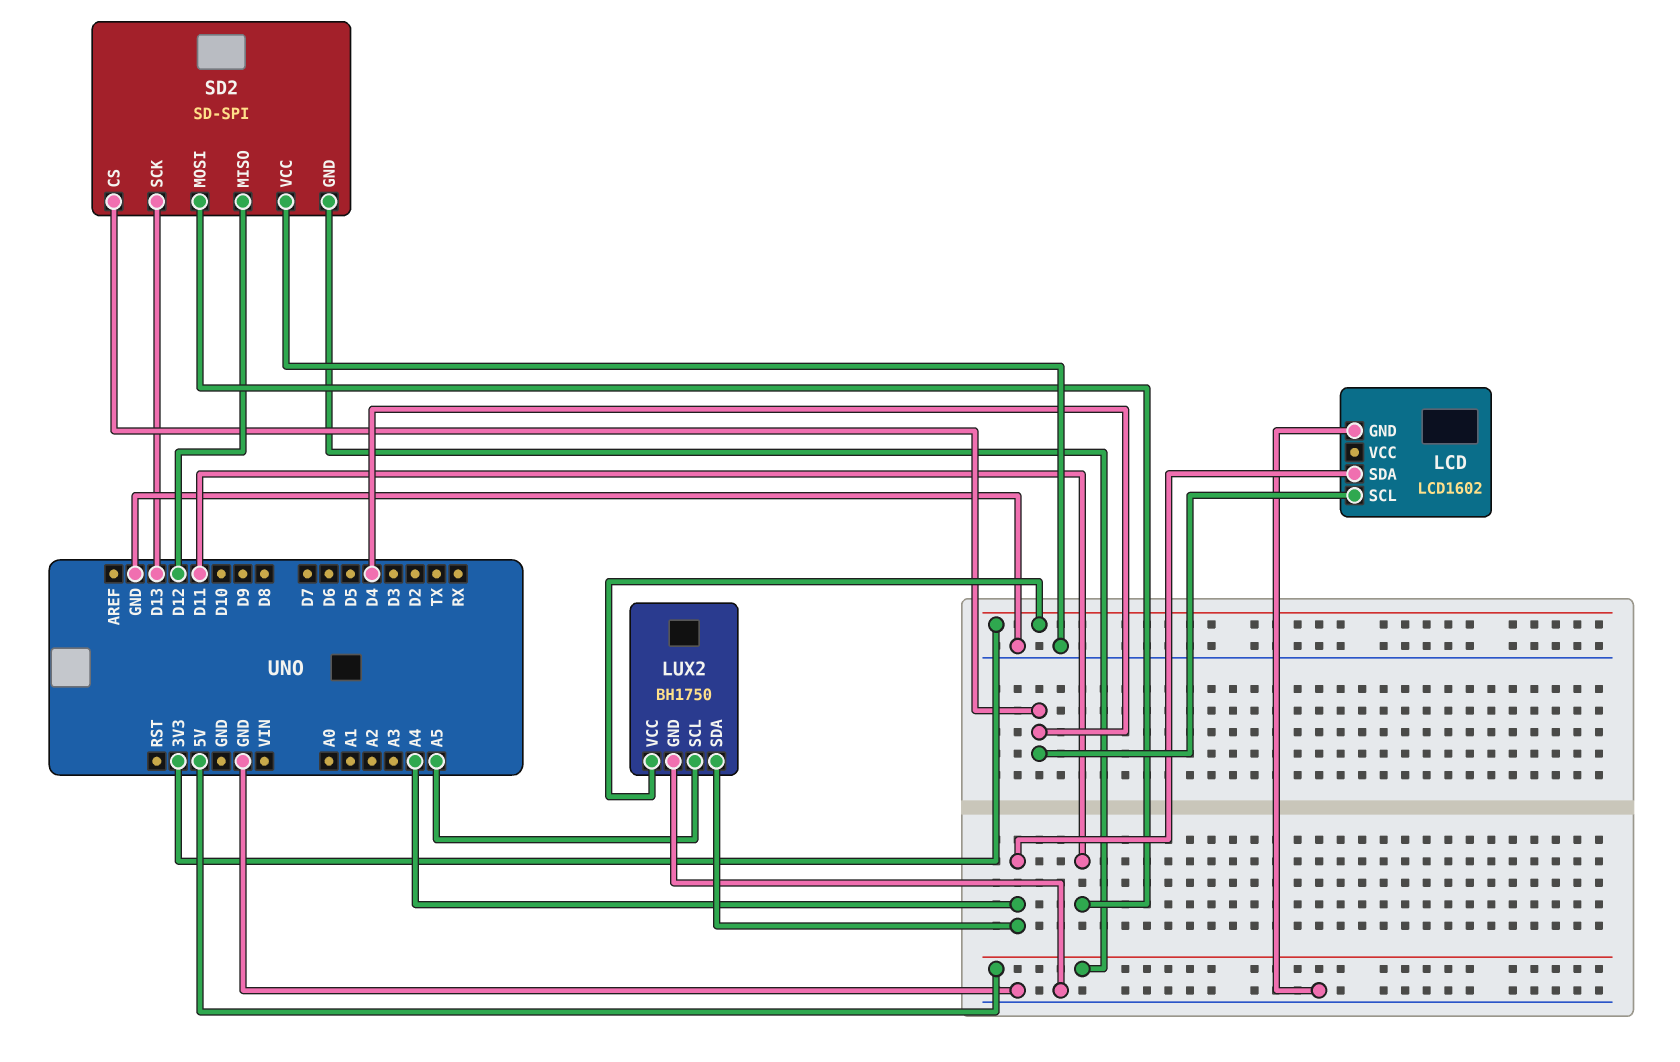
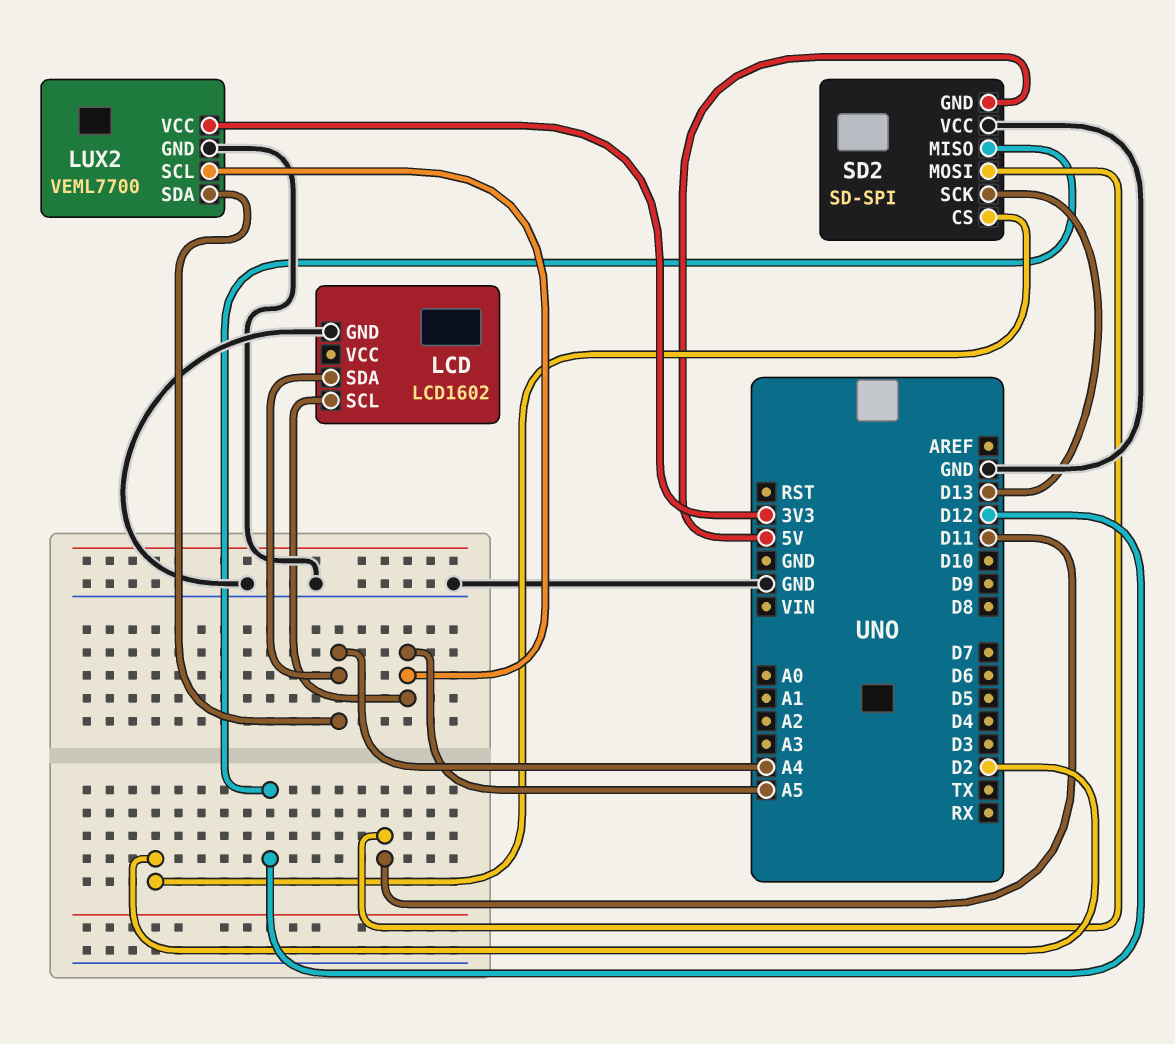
LCD pin SCL: D4 -> A5
LUX2: BH1750 -> VEML7700
SD2 pin CS: D4 -> D2

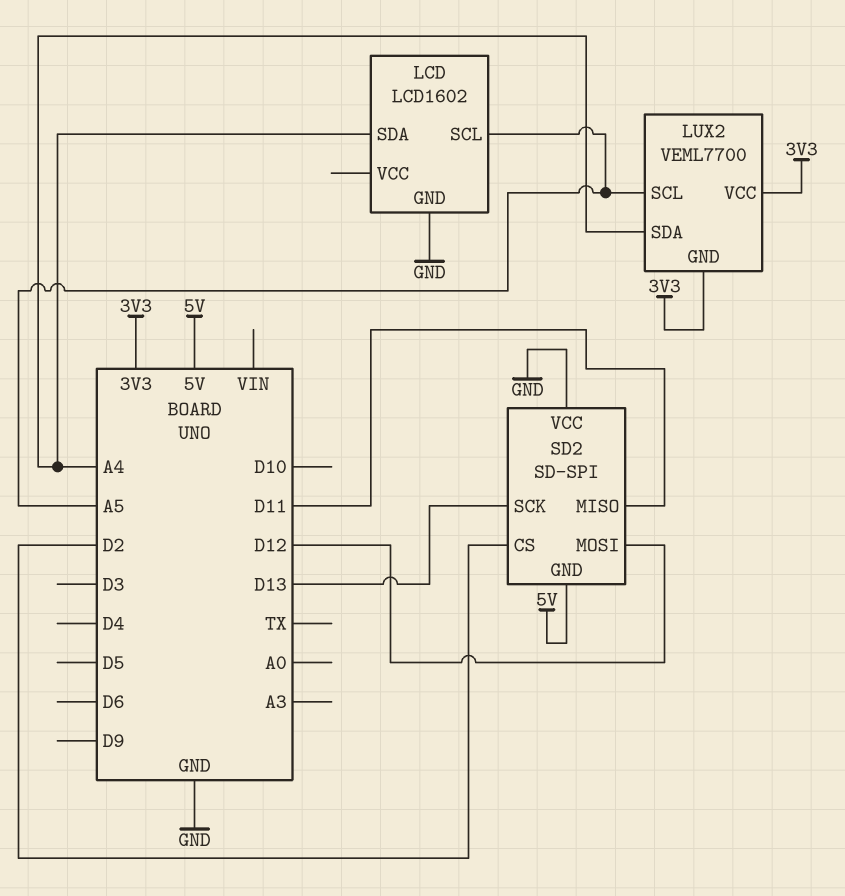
LUX2 pin GND: GND -> 3V3
SD2 pin MISO: D12 -> D11
SD2 pin MOSI: D11 -> D12

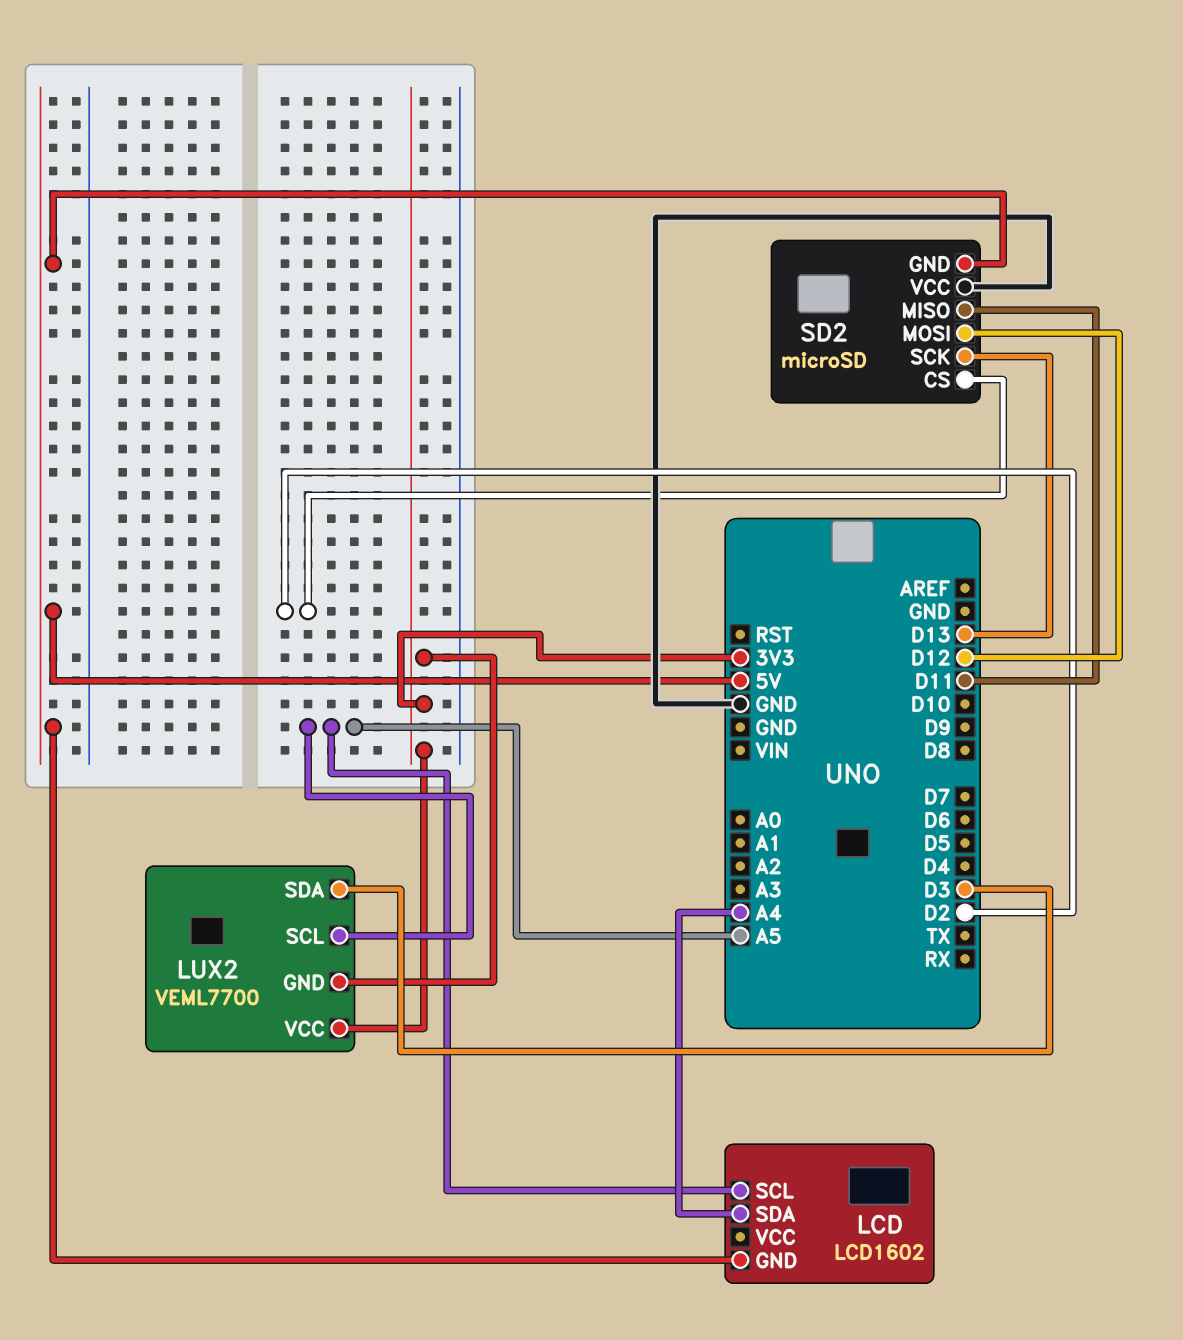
LCD pin GND: GND -> 5V
LUX2 pin SDA: A4 -> D3
SD2: SD-SPI -> microSD

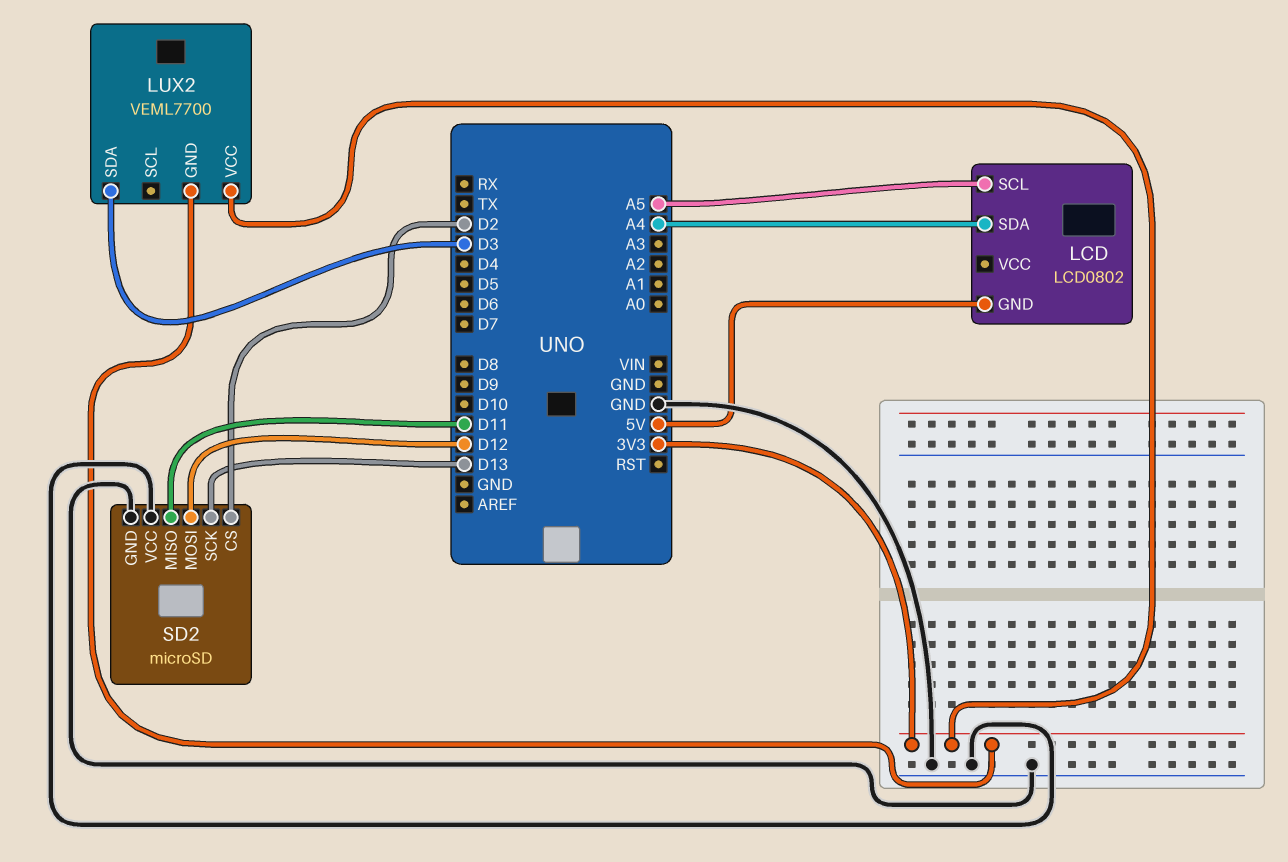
LCD: LCD1602 -> LCD0802
LUX2 pin SCL: A5 -> none
SD2 pin GND: 5V -> GND

